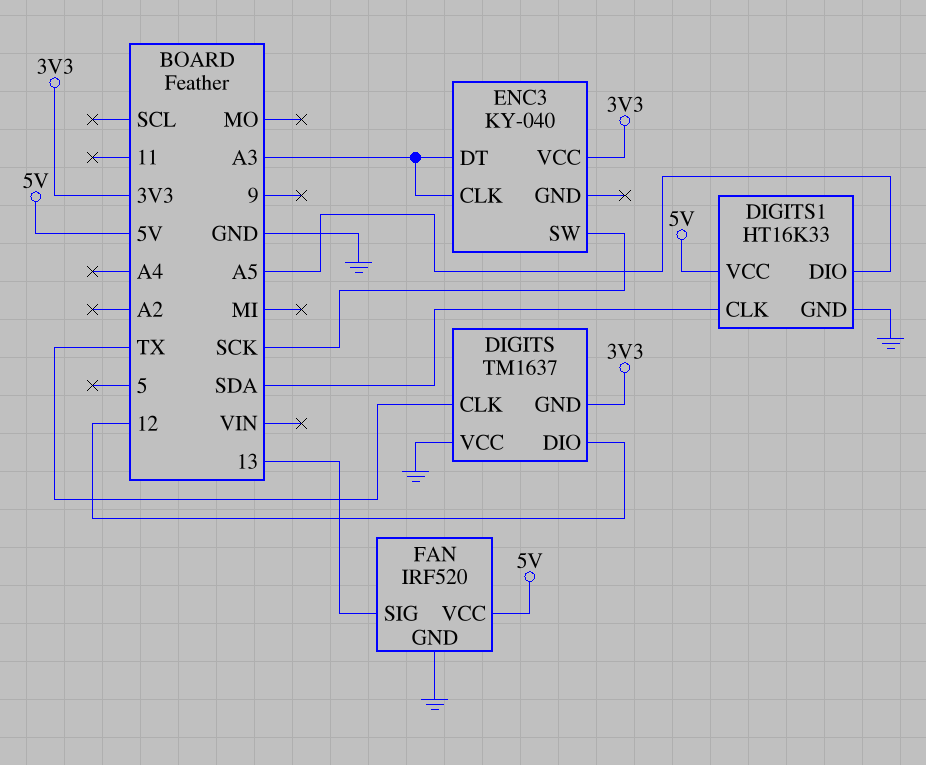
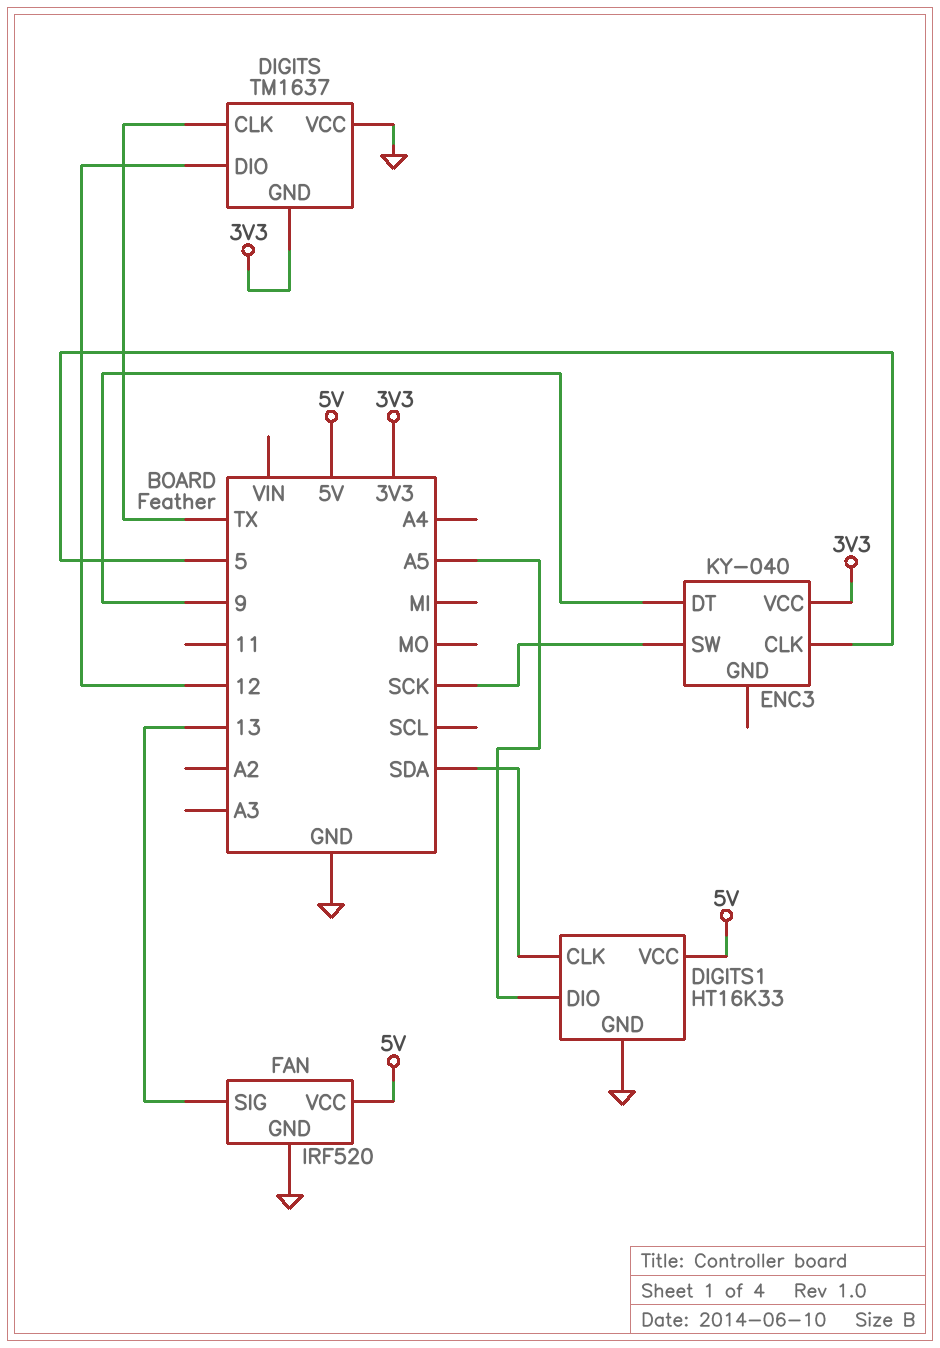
ENC3 pin CLK: A3 -> 5
ENC3 pin DT: A3 -> 9

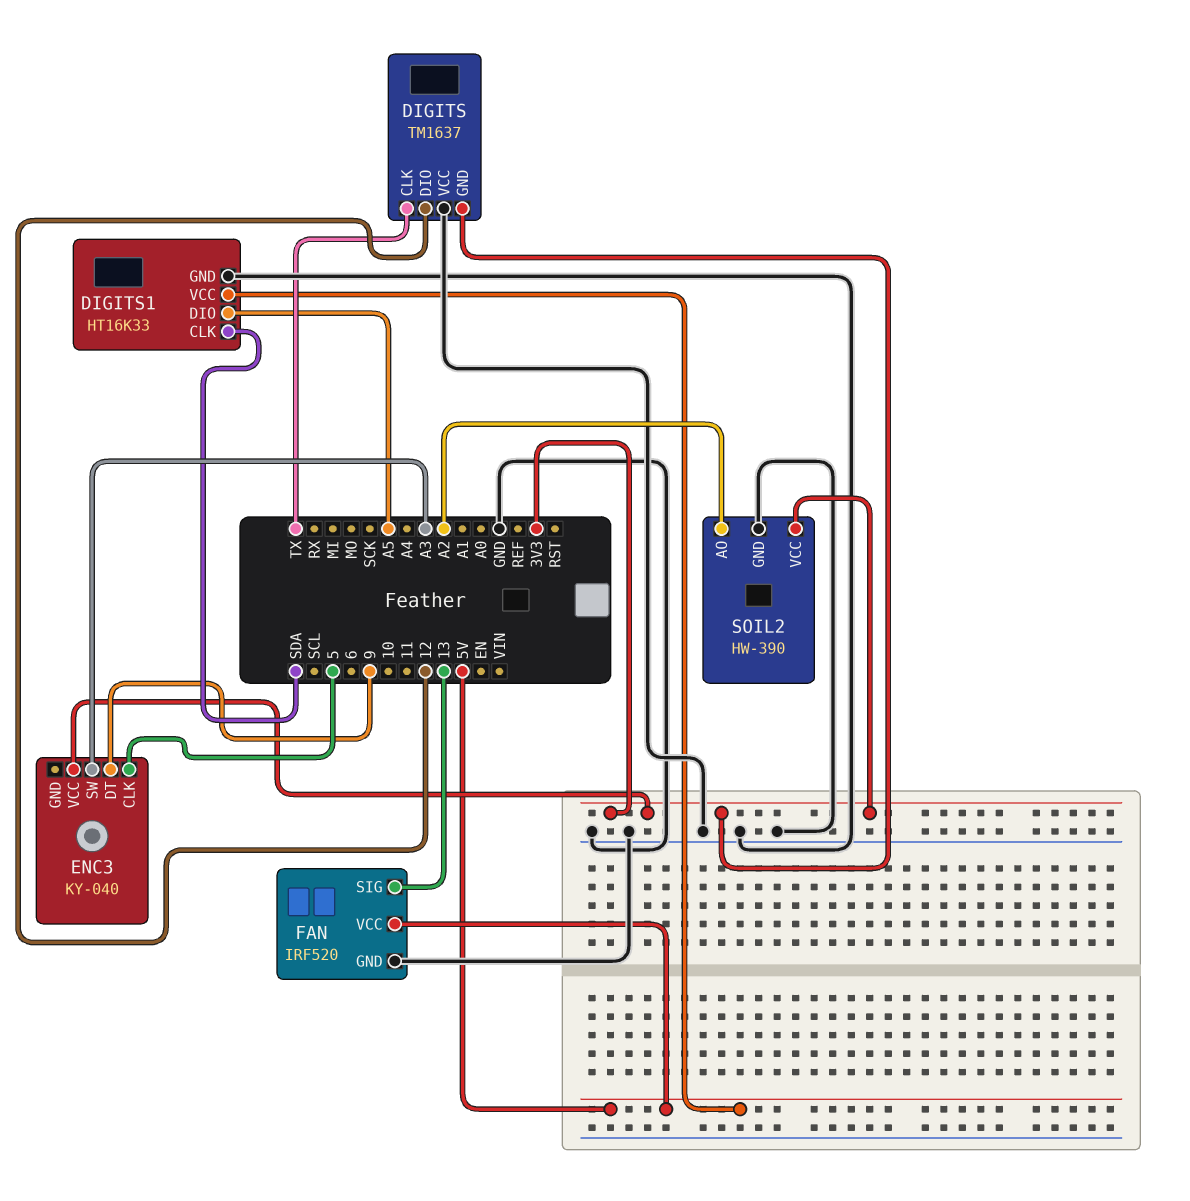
ENC3 pin SW: SCK -> A3
SOIL2: none -> HW-390
SOIL2 pin AO: none -> A2
SOIL2 pin GND: none -> GND
SOIL2 pin VCC: none -> 3V3

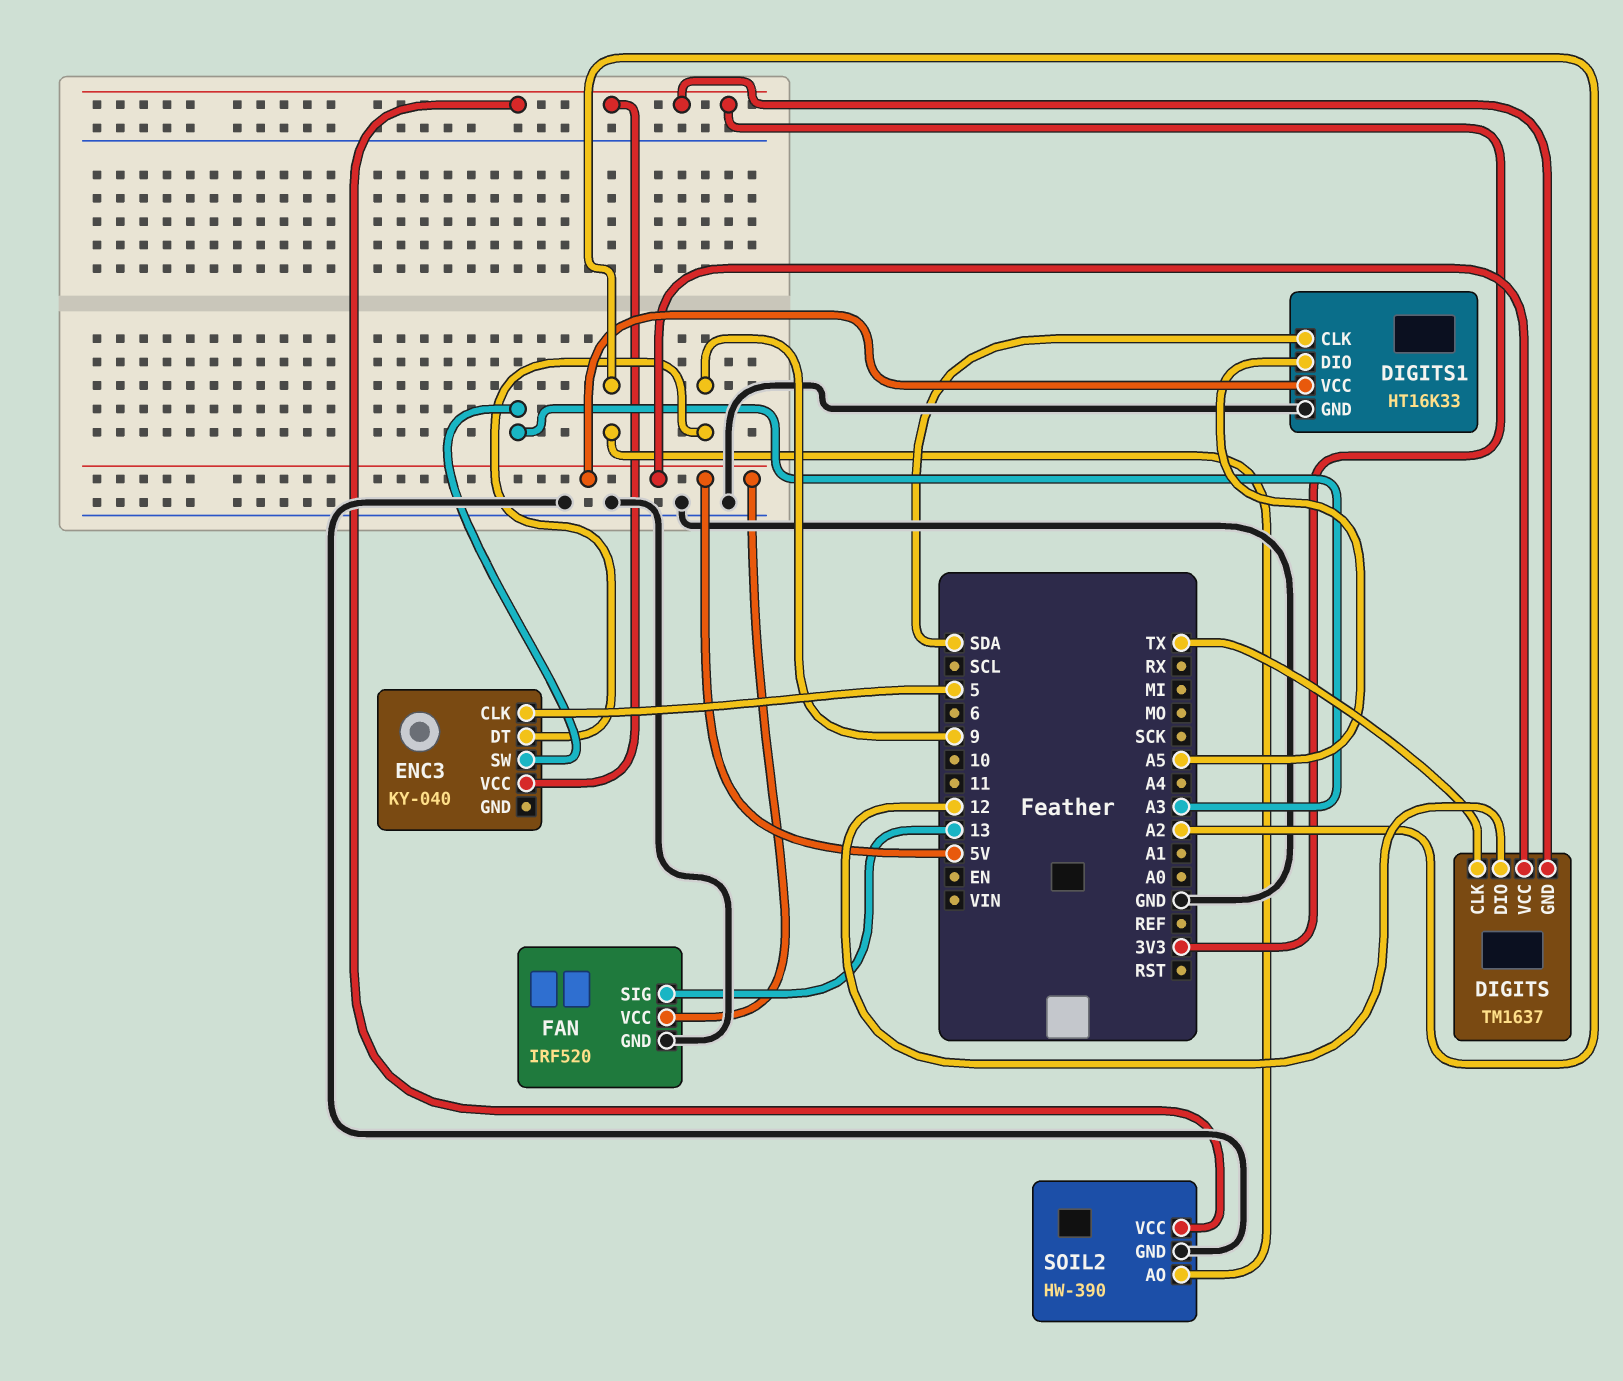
DIGITS pin VCC: GND -> 5V

